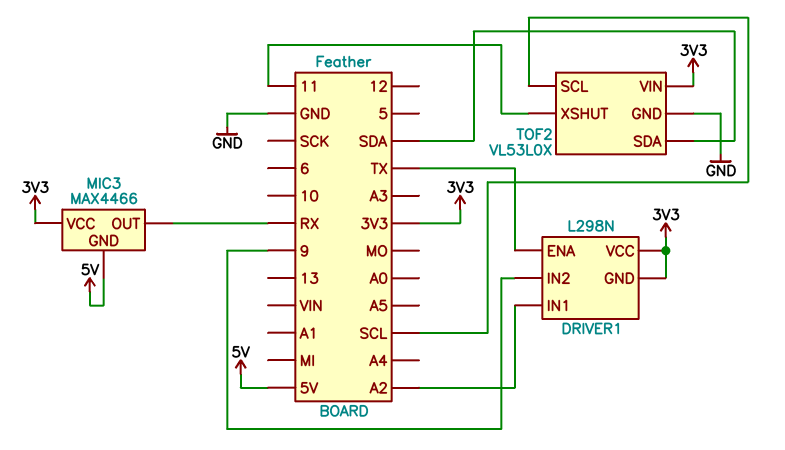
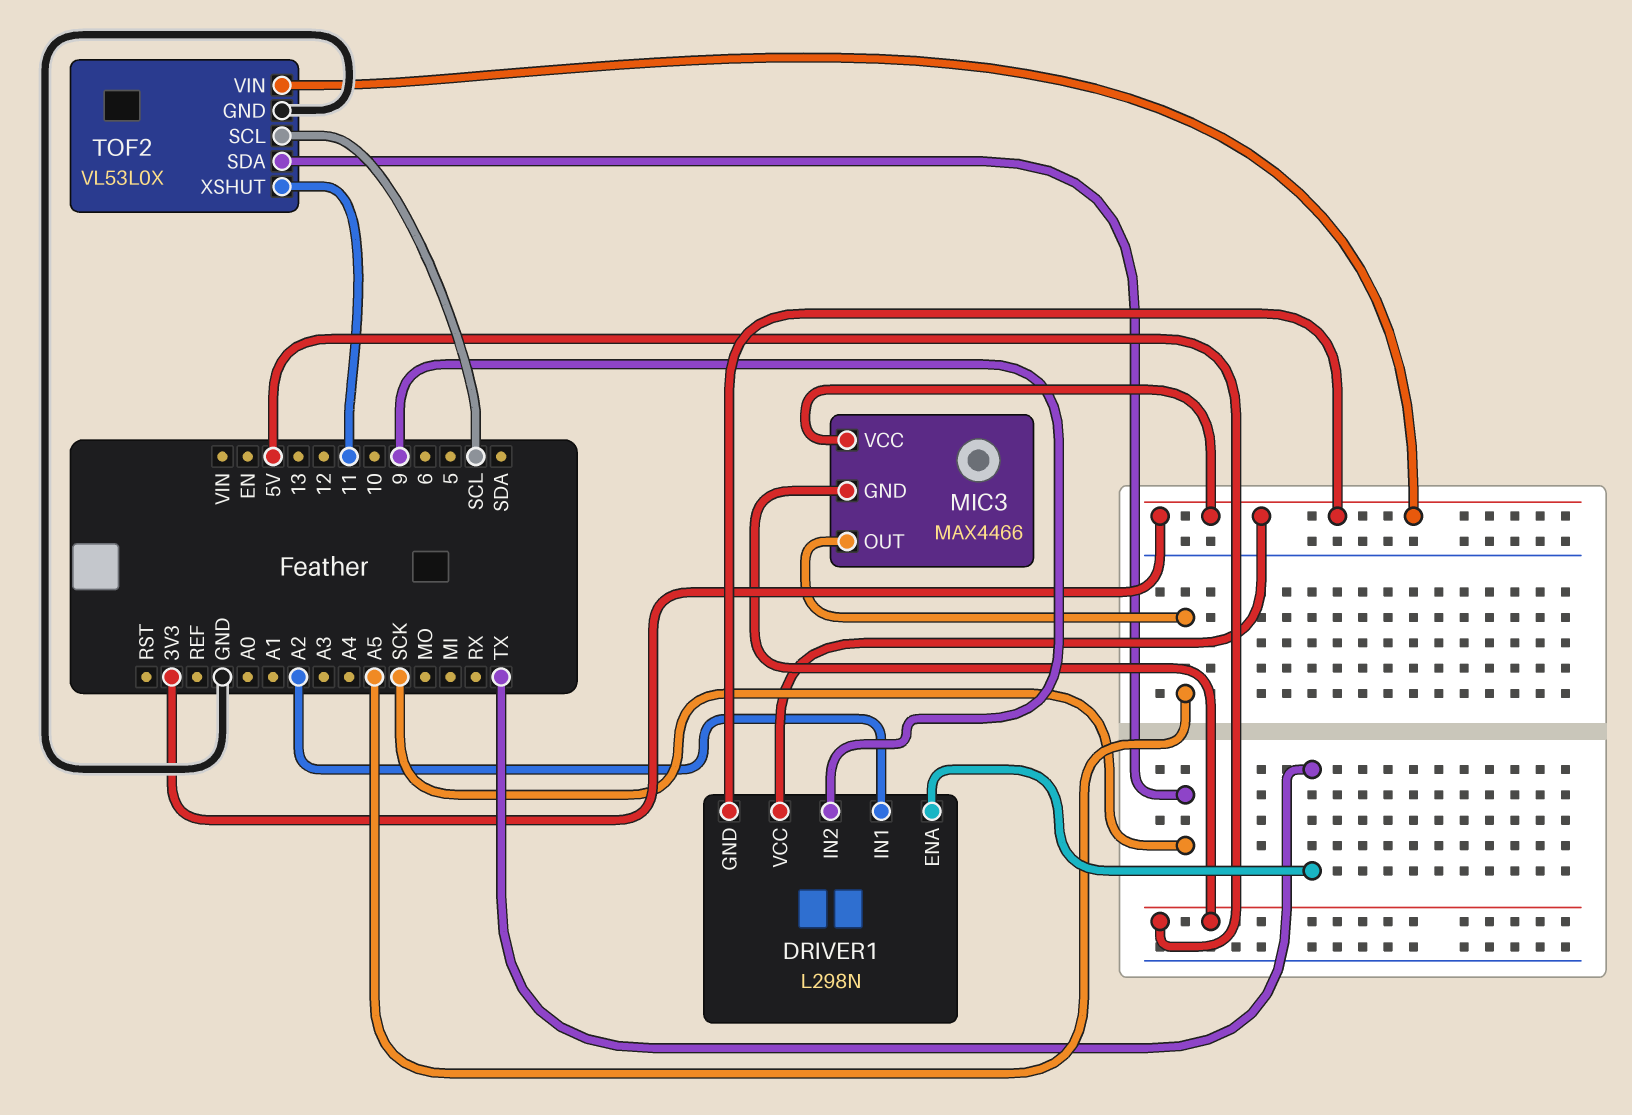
MIC3 pin OUT: RX -> A5
TOF2 pin SDA: SDA -> SCK

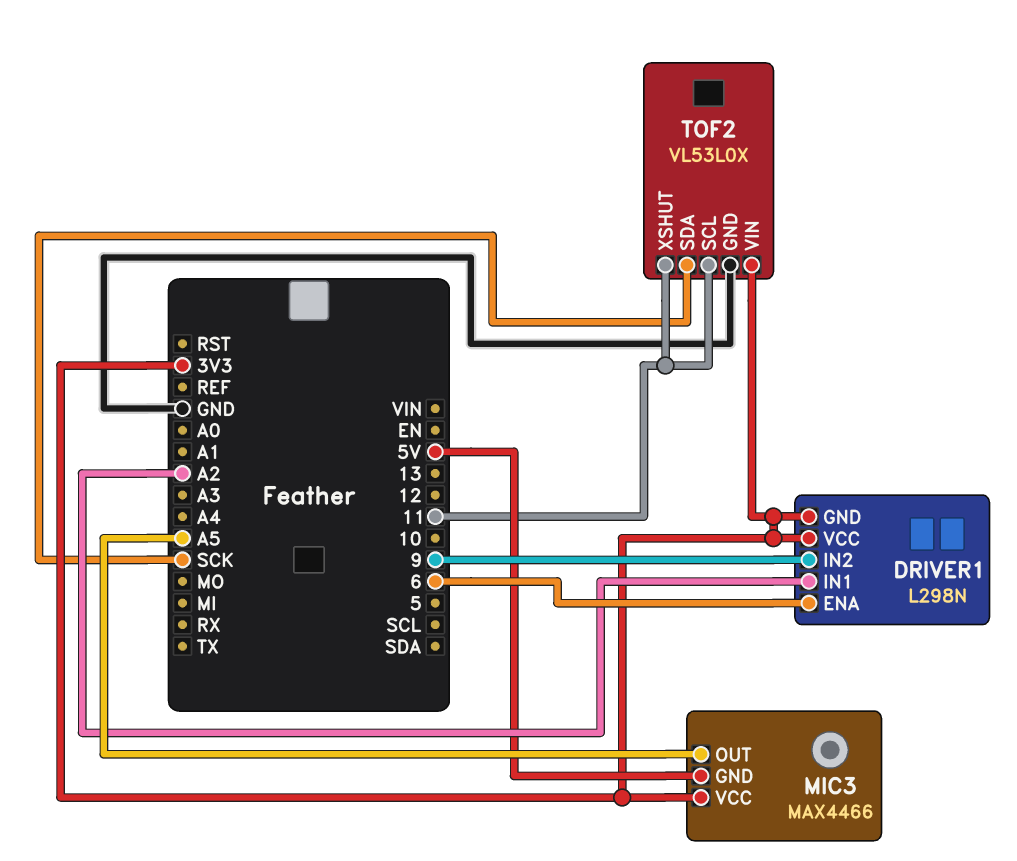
DRIVER1 pin ENA: TX -> 6
TOF2 pin SCL: SCL -> 11

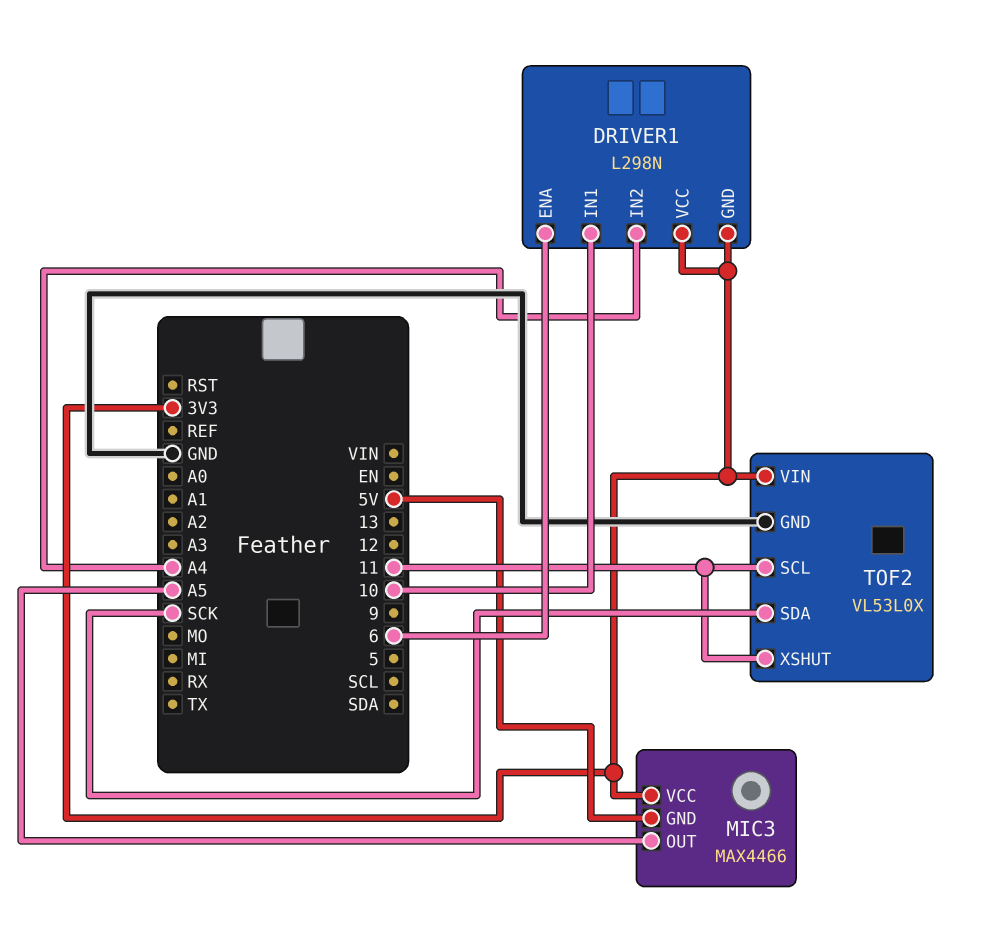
DRIVER1 pin IN1: A2 -> 10
DRIVER1 pin IN2: 9 -> A4

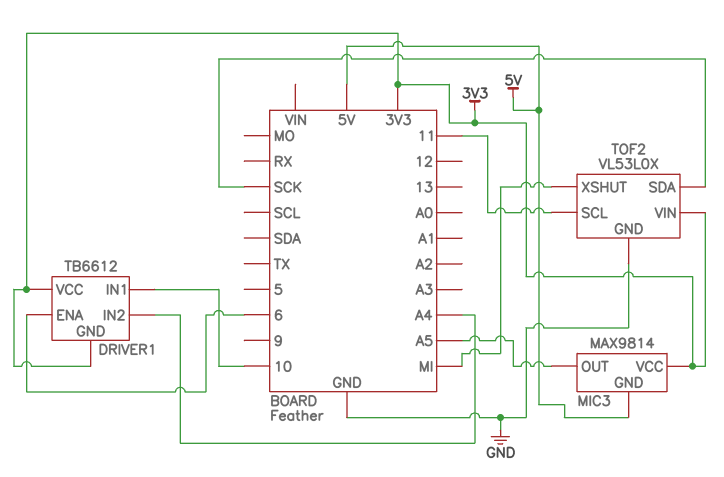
DRIVER1: L298N -> TB6612
MIC3: MAX4466 -> MAX9814
TOF2 pin XSHUT: 11 -> MI

